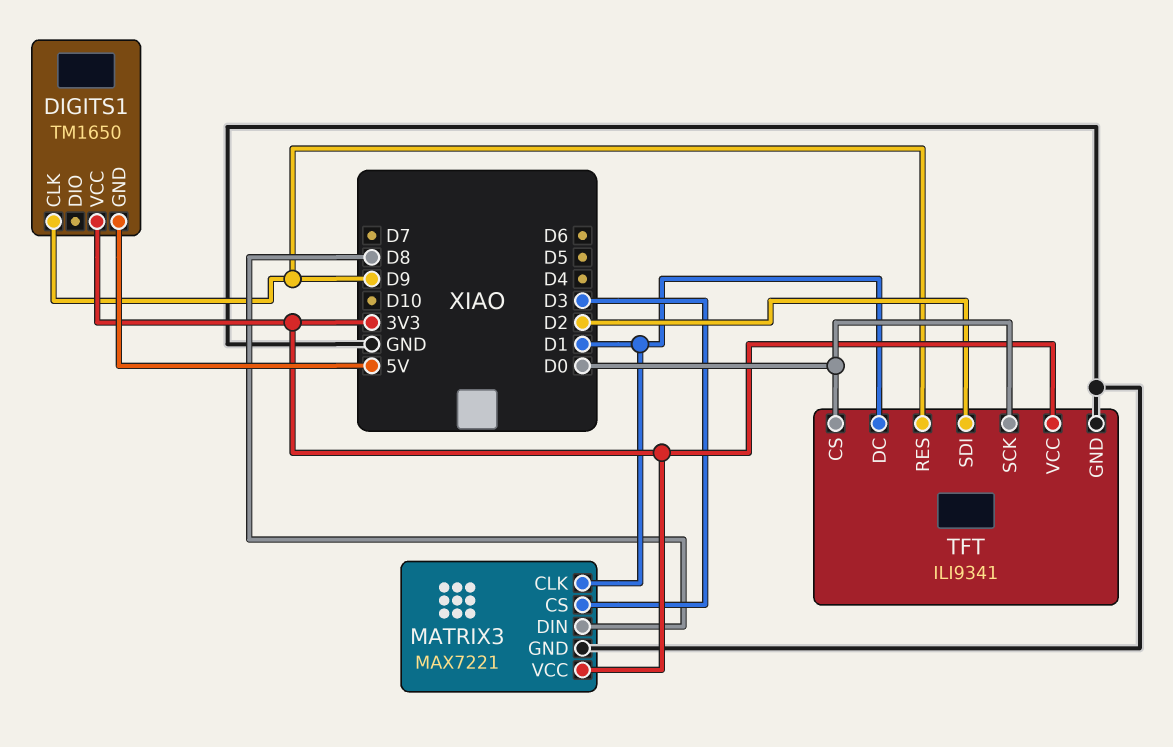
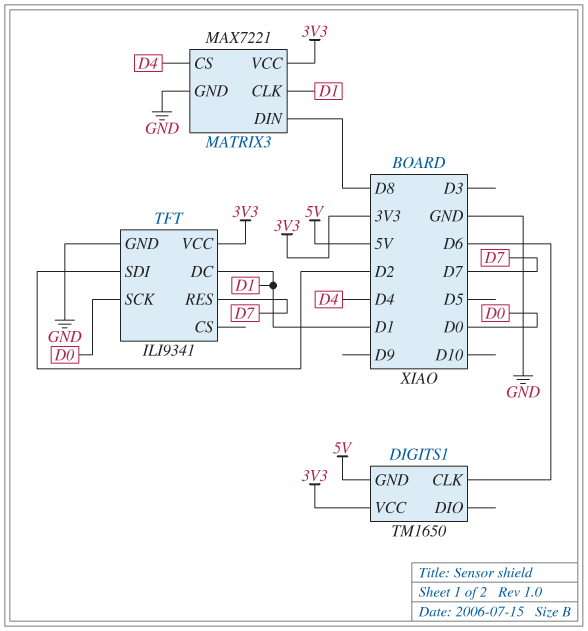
DIGITS1 pin CLK: D9 -> D6
MATRIX3 pin CS: D3 -> D4
TFT pin CS: D0 -> none
TFT pin RES: D9 -> D7

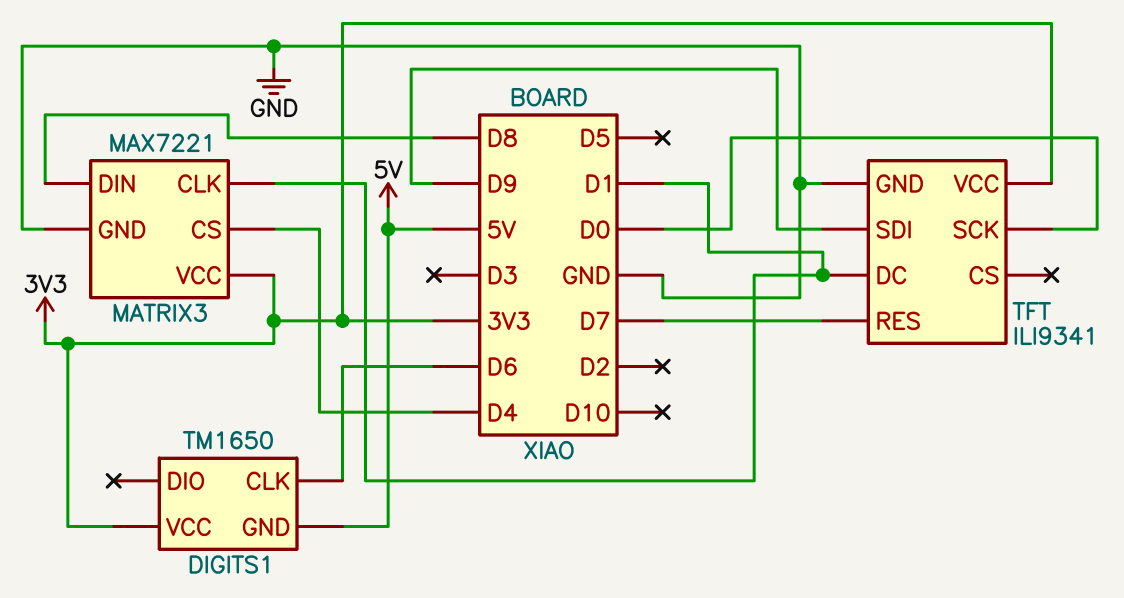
TFT pin SDI: D2 -> D9

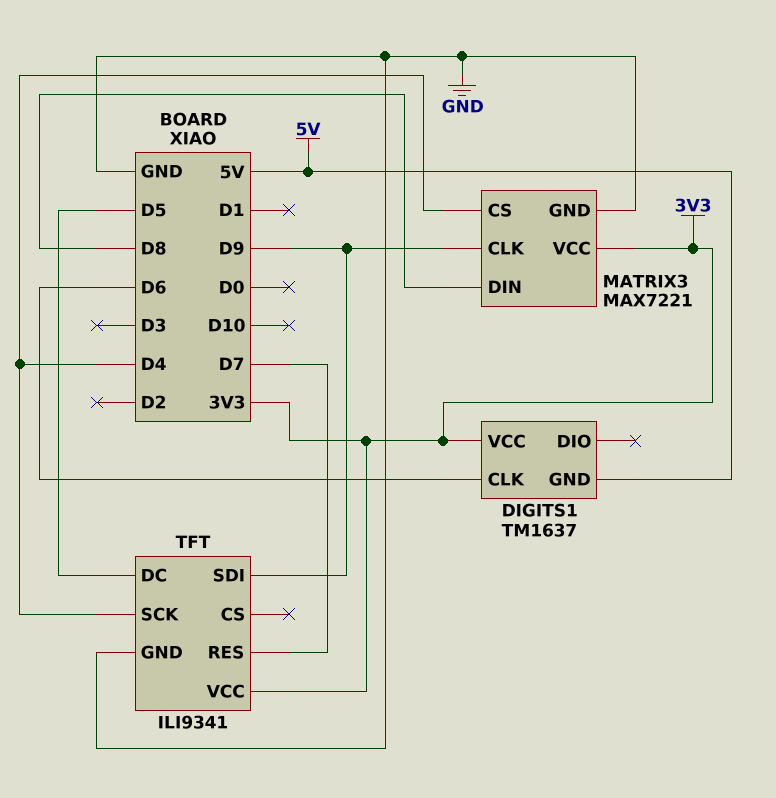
DIGITS1: TM1650 -> TM1637
MATRIX3 pin CLK: D1 -> D9
TFT pin DC: D1 -> D5
TFT pin SCK: D0 -> D4

